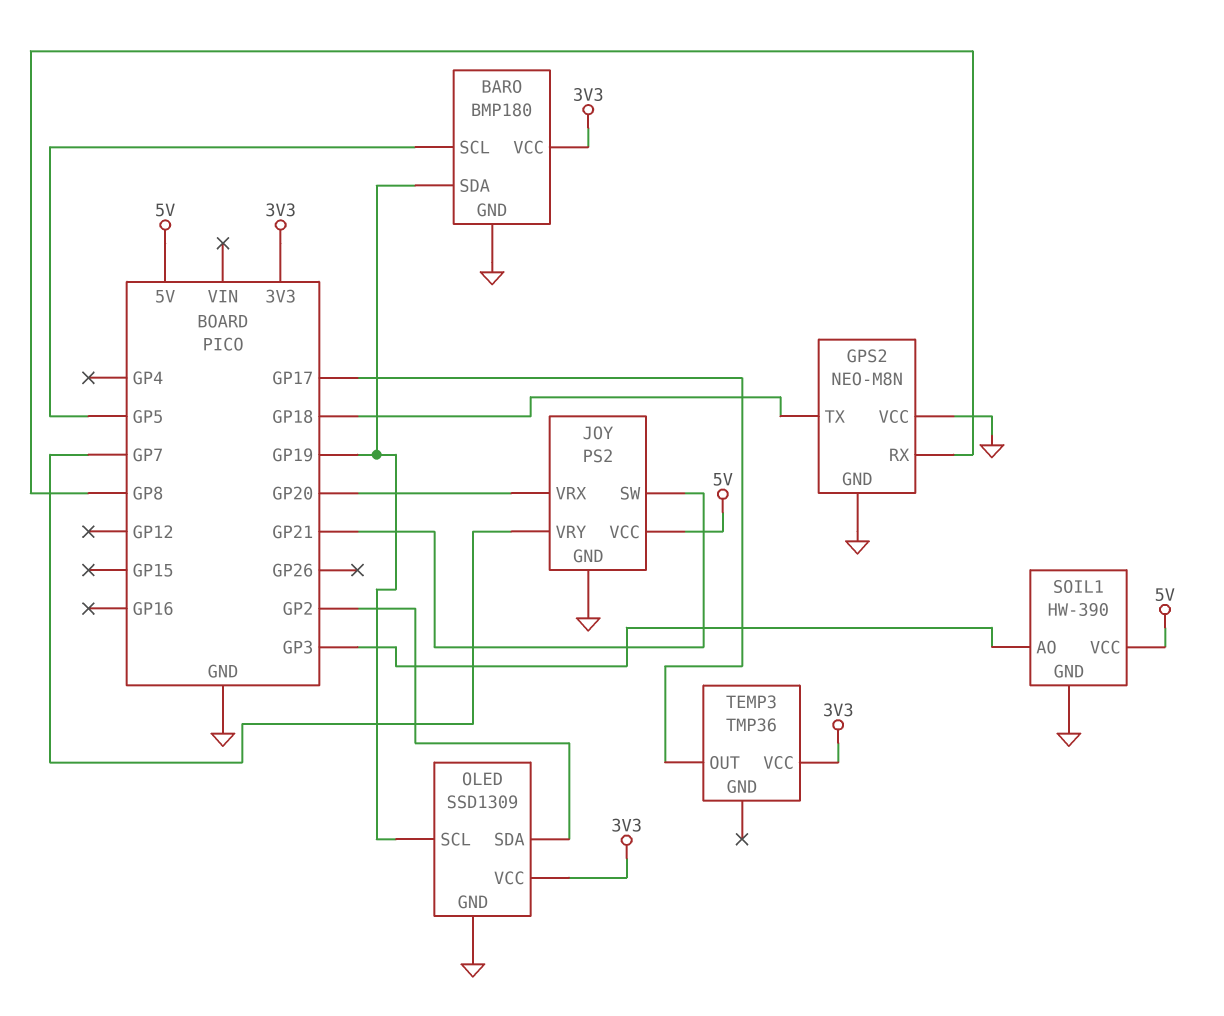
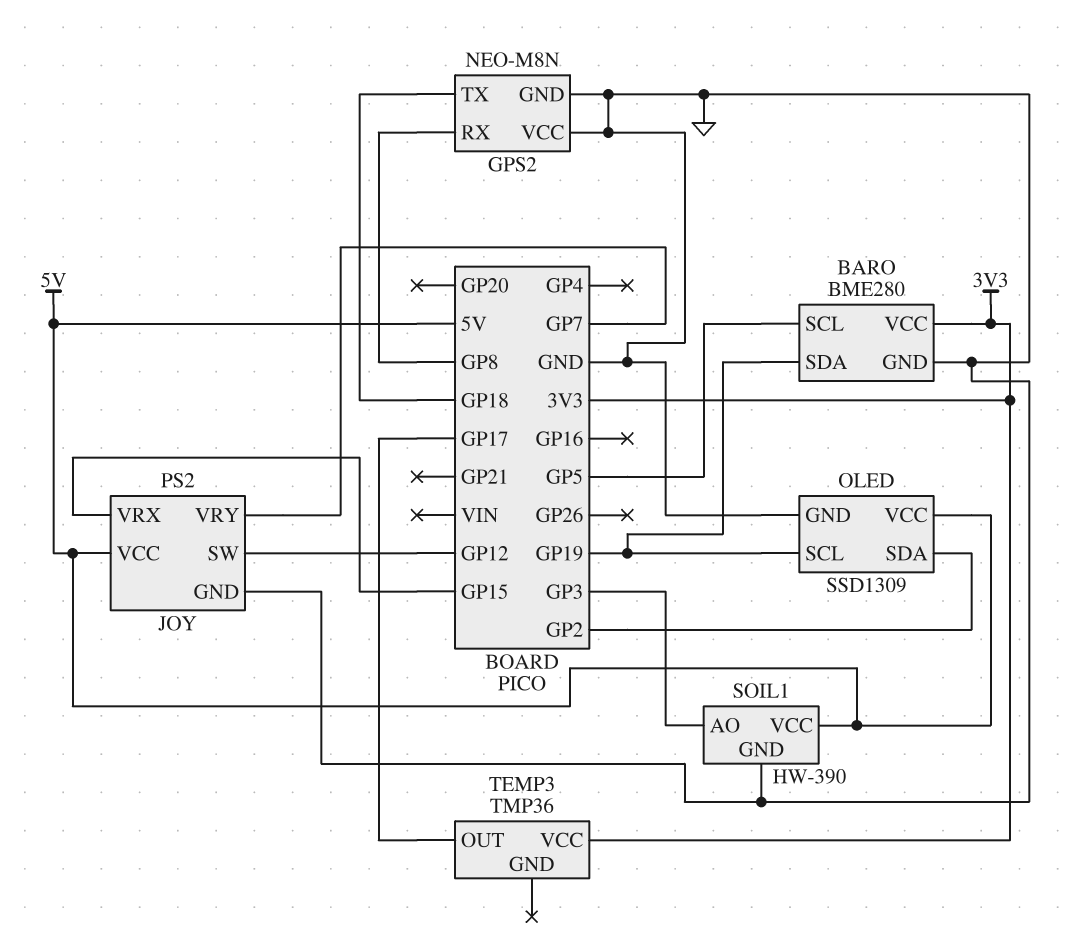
BARO: BMP180 -> BME280
JOY pin SW: GP21 -> GP12
JOY pin VRX: GP20 -> GP15
OLED pin VCC: 3V3 -> 5V

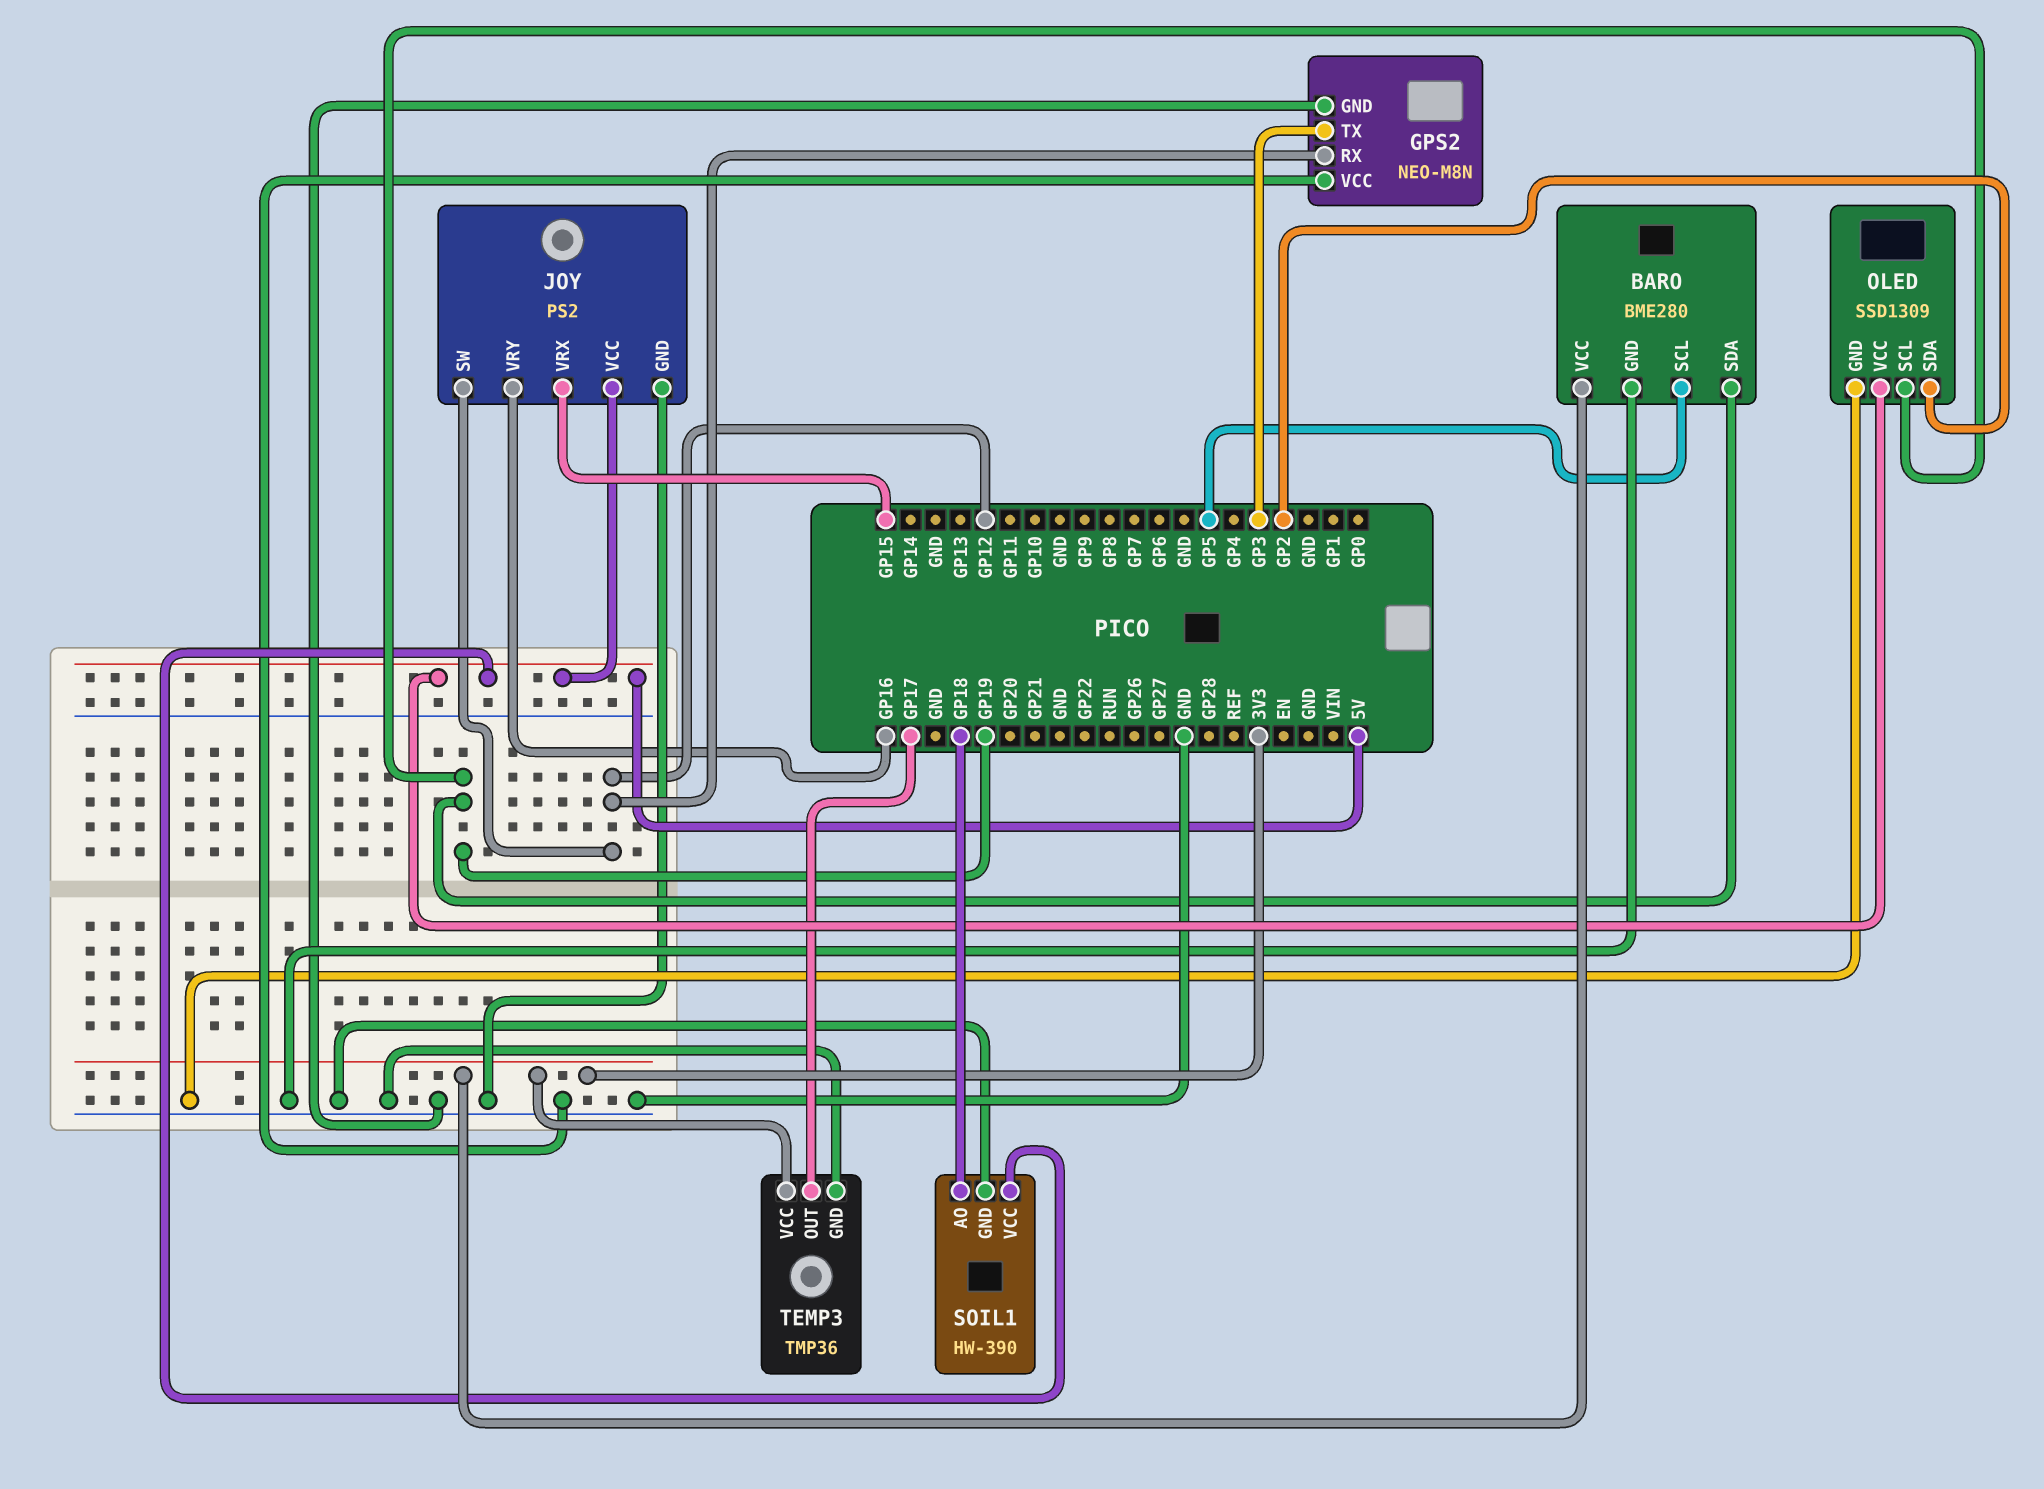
GPS2 pin RX: GP8 -> GP12
GPS2 pin TX: GP18 -> GP3
JOY pin VRY: GP7 -> GP16
SOIL1 pin AO: GP3 -> GP18
TEMP3 pin GND: none -> GND

